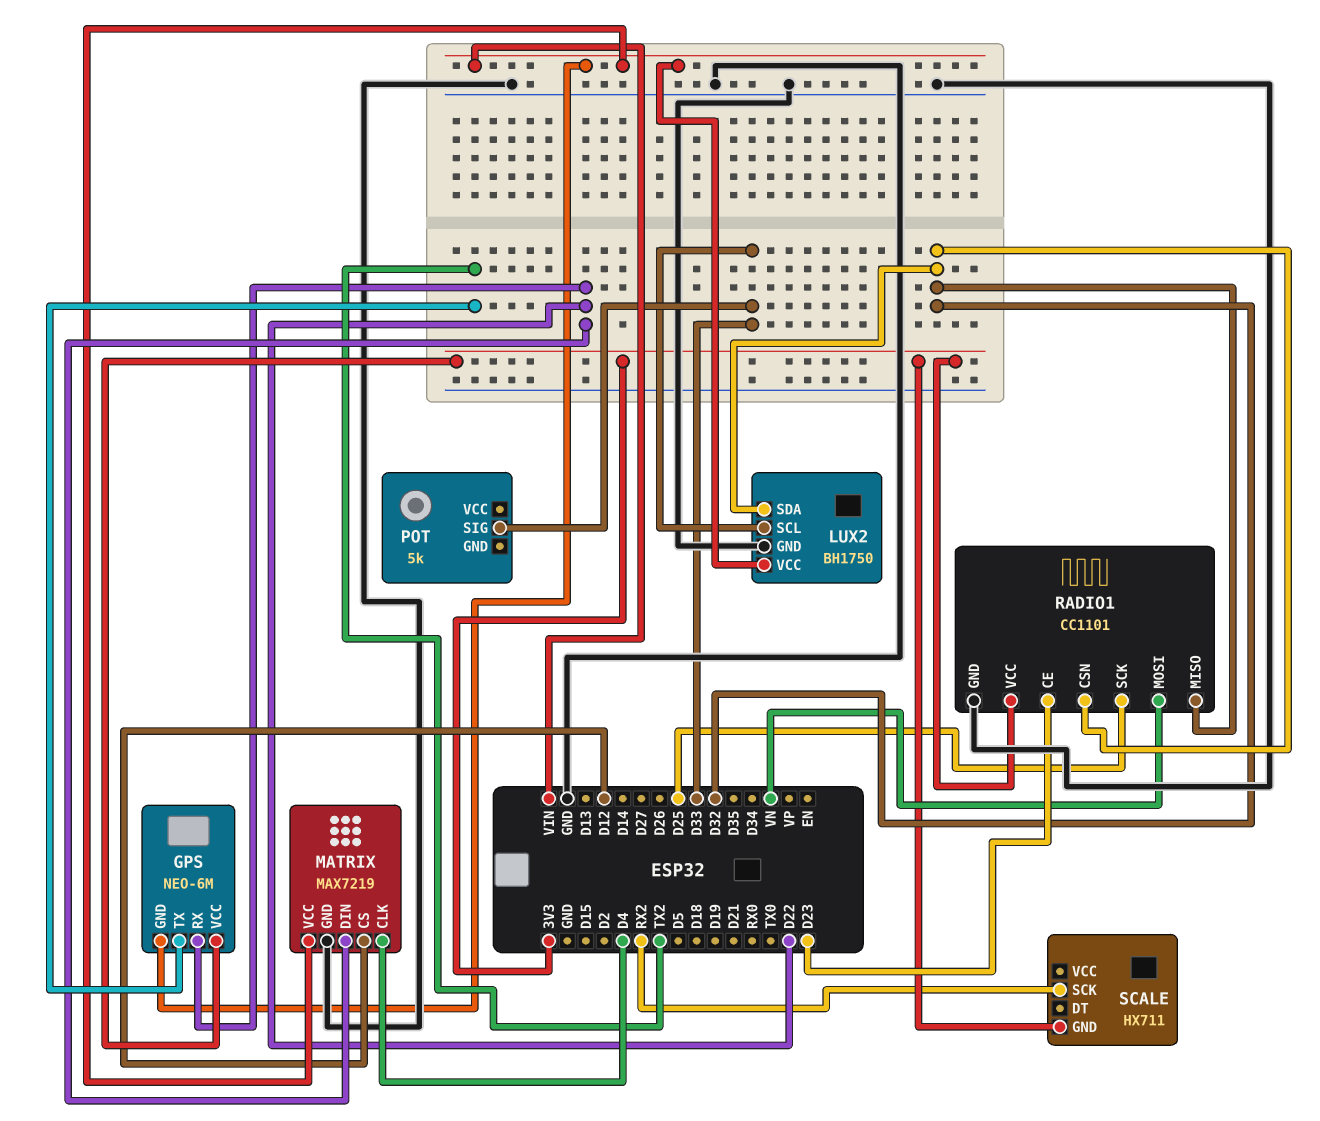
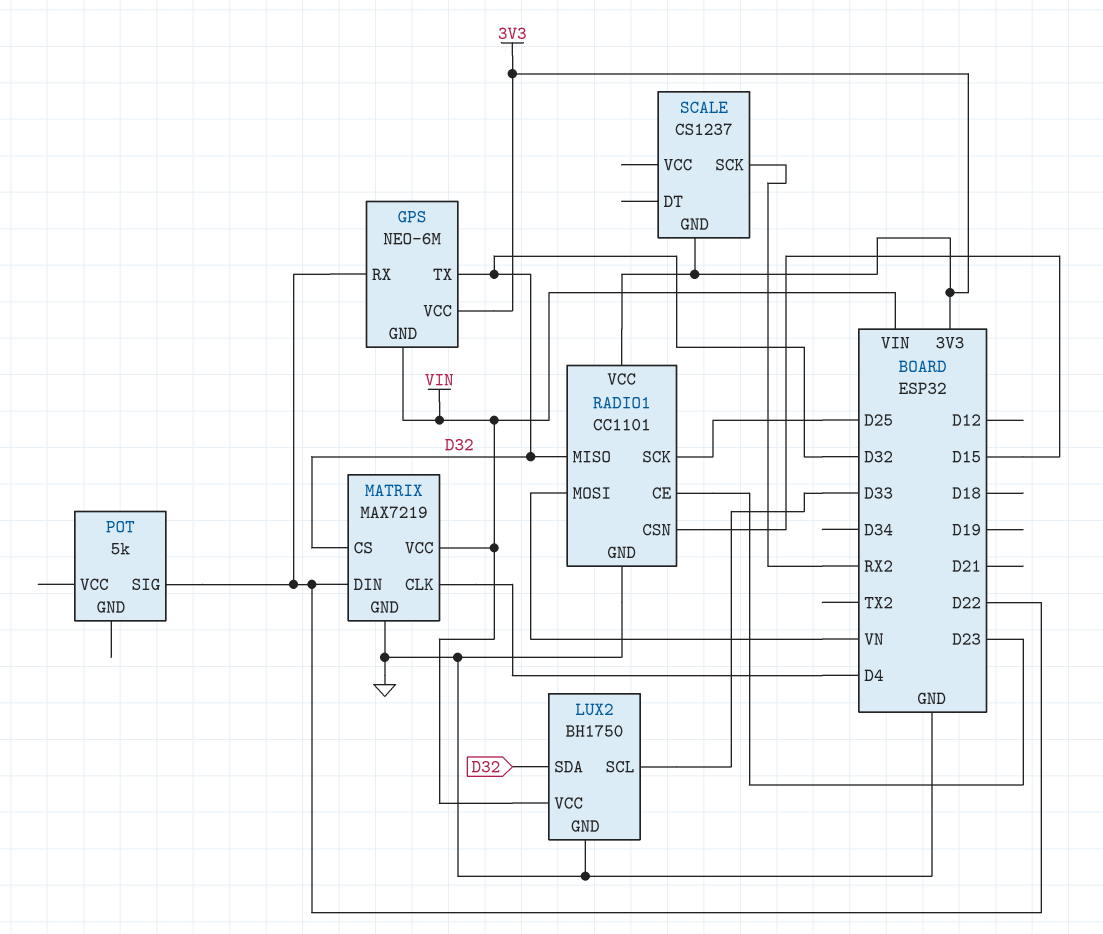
GPS pin TX: TX2 -> D32
MATRIX pin CS: D12 -> D32
POT pin SIG: D33 -> D22
RADIO1 pin CSN: D32 -> D15
SCALE: HX711 -> CS1237

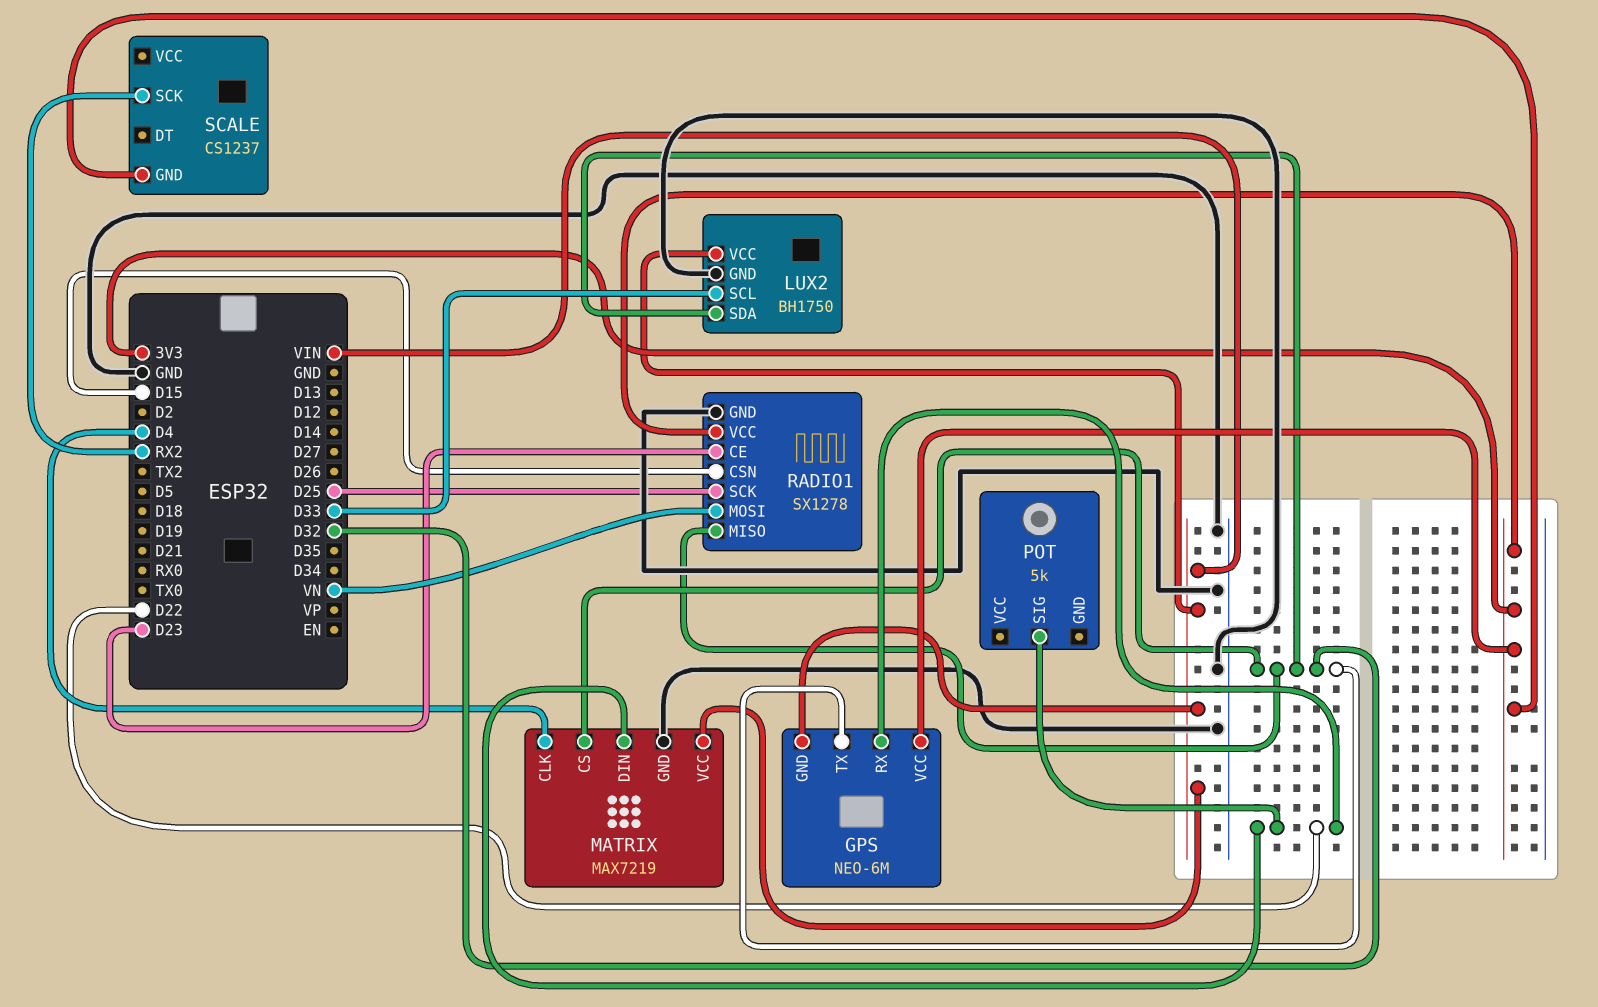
RADIO1: CC1101 -> SX1278

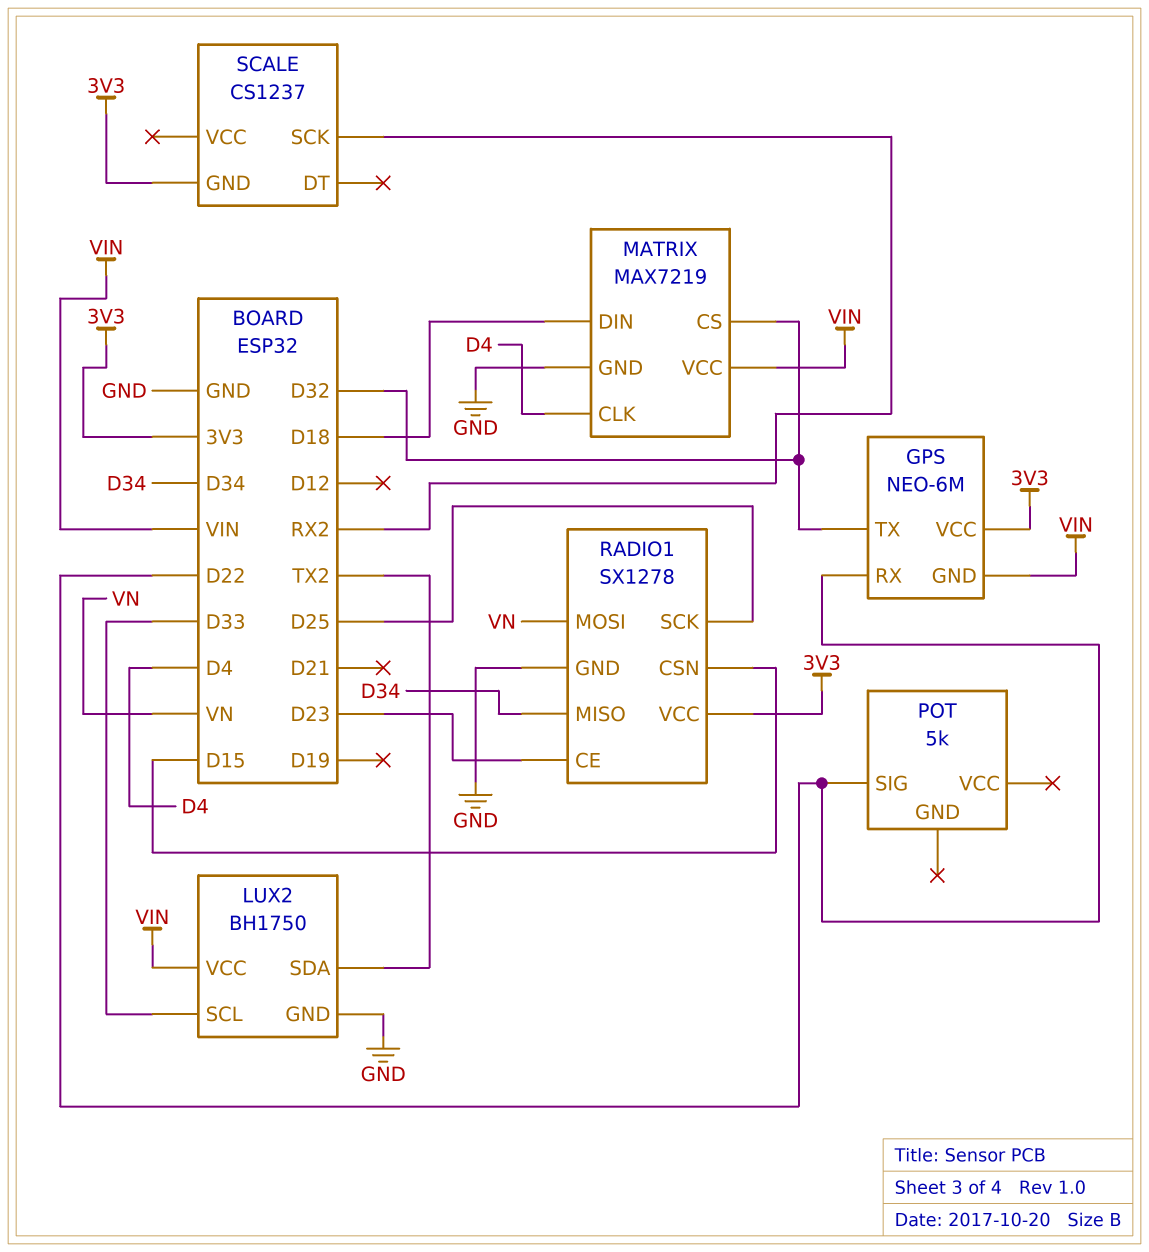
LUX2 pin SDA: D32 -> TX2
MATRIX pin DIN: D22 -> D18
RADIO1 pin MISO: D32 -> D34

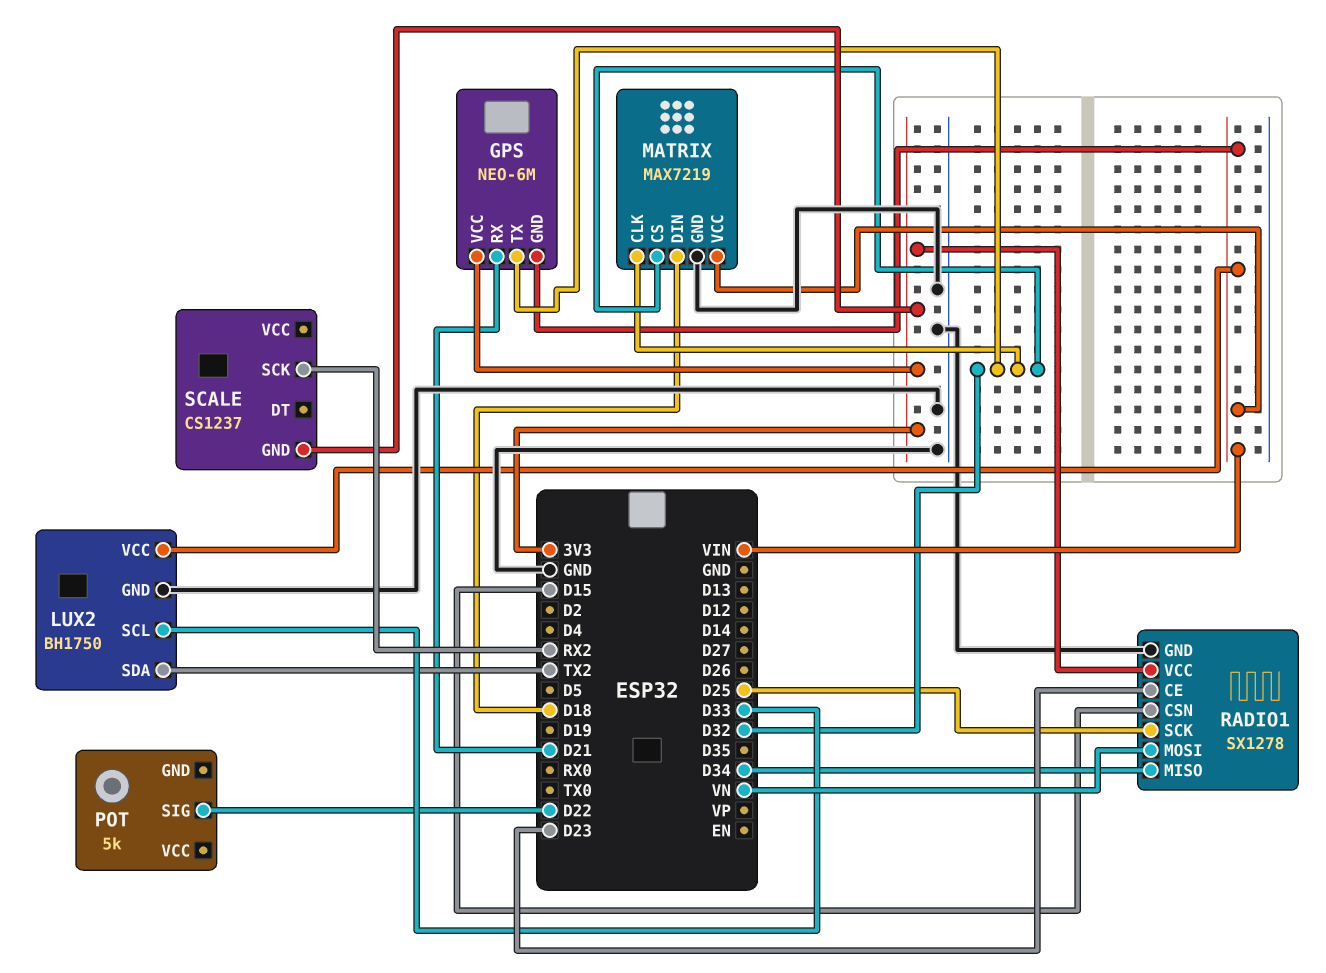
GPS pin RX: D22 -> D21
MATRIX pin CLK: D4 -> D32

